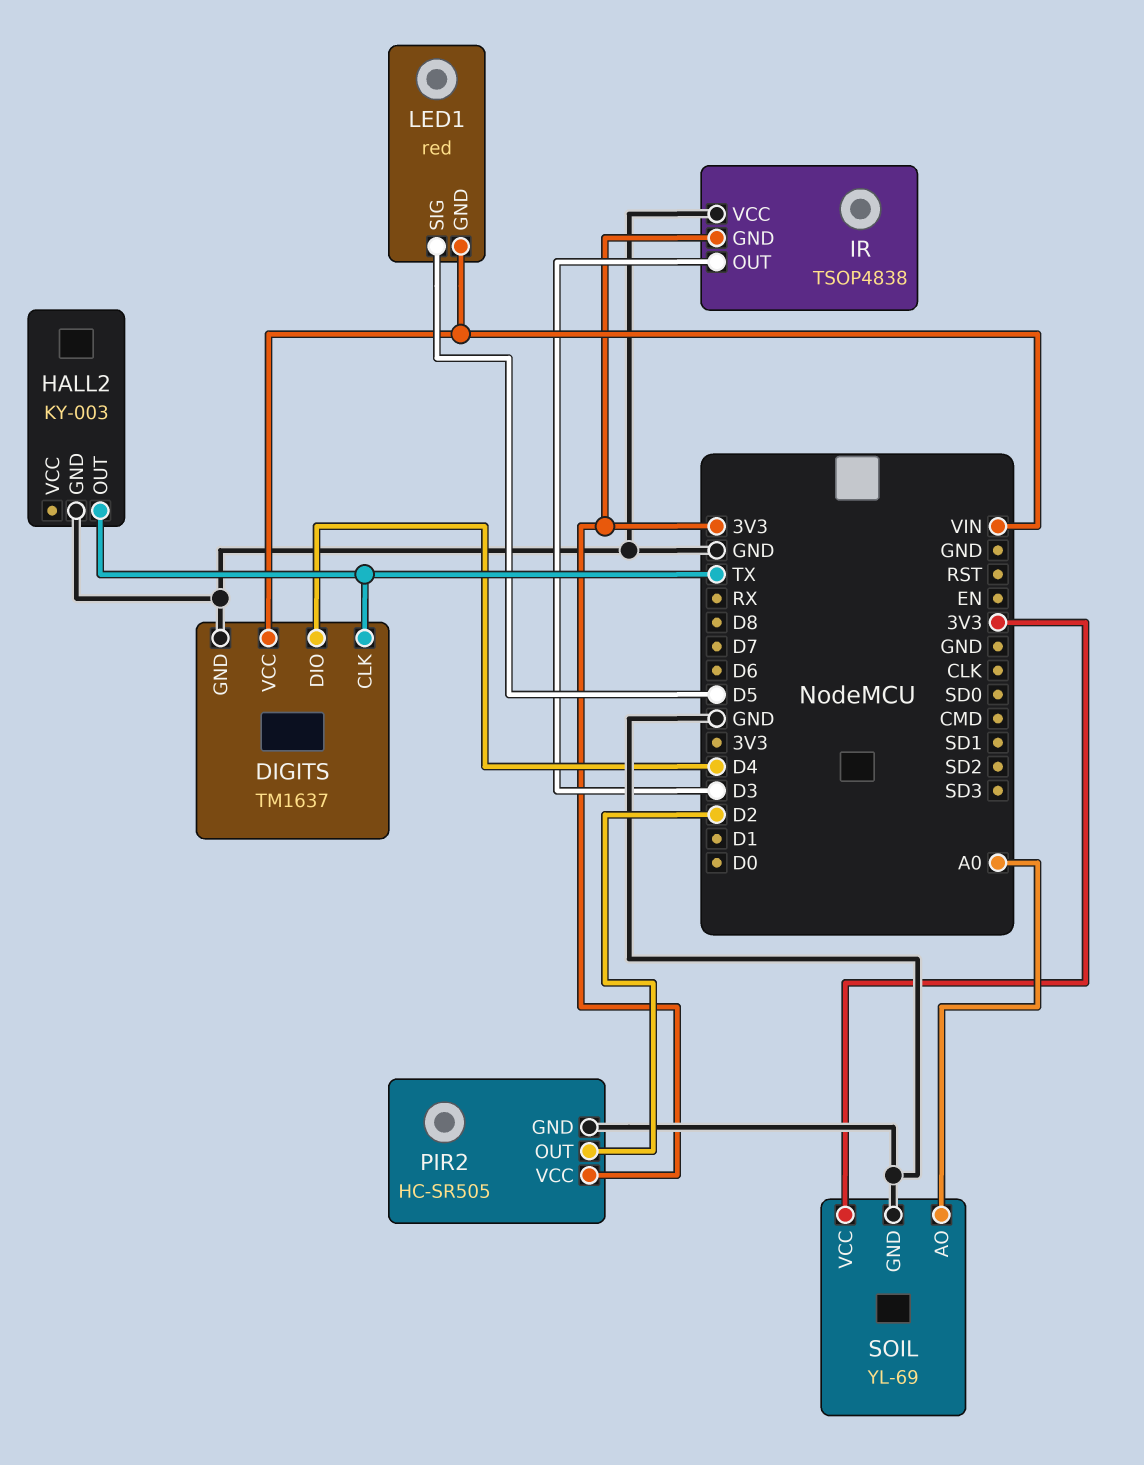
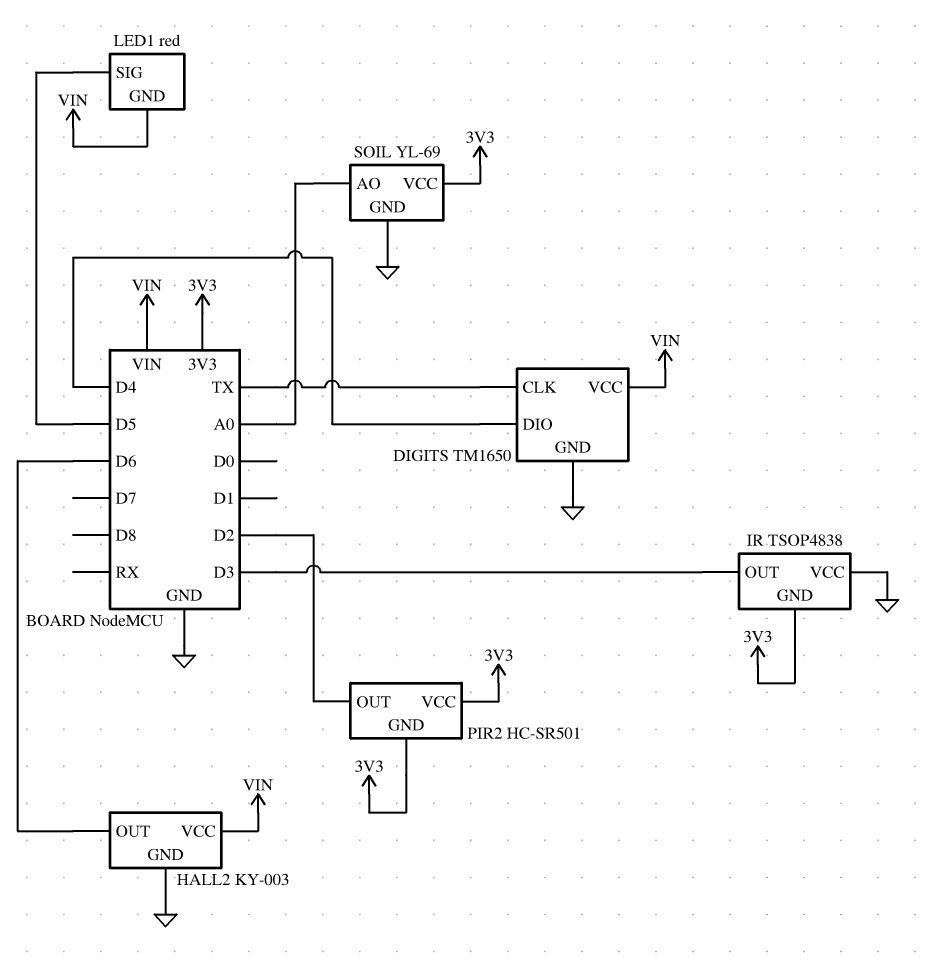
DIGITS: TM1637 -> TM1650
HALL2 pin OUT: TX -> D6
HALL2 pin VCC: none -> VIN
PIR2: HC-SR505 -> HC-SR501
PIR2 pin GND: GND -> 3V3

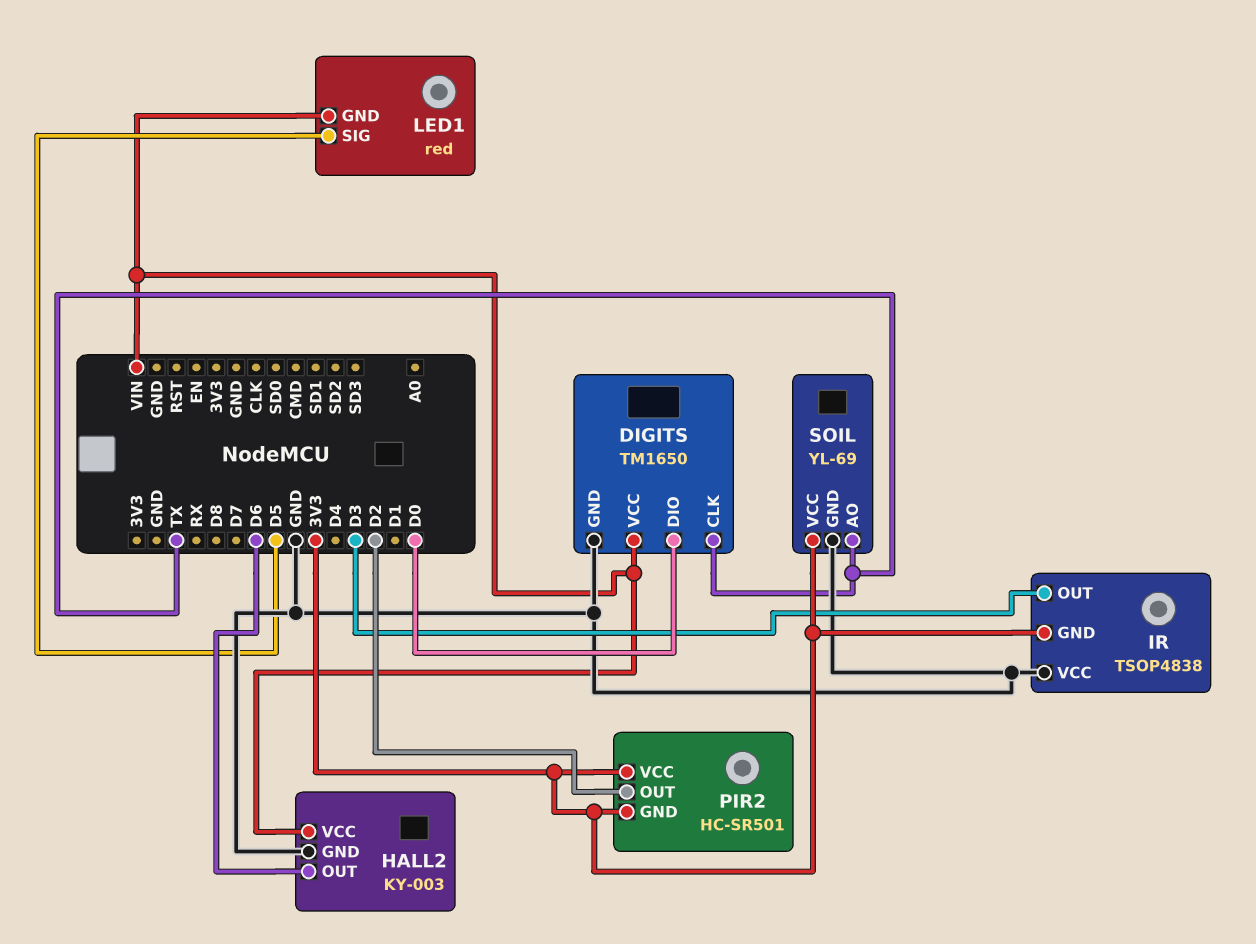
DIGITS pin DIO: D4 -> D0
SOIL pin AO: A0 -> TX

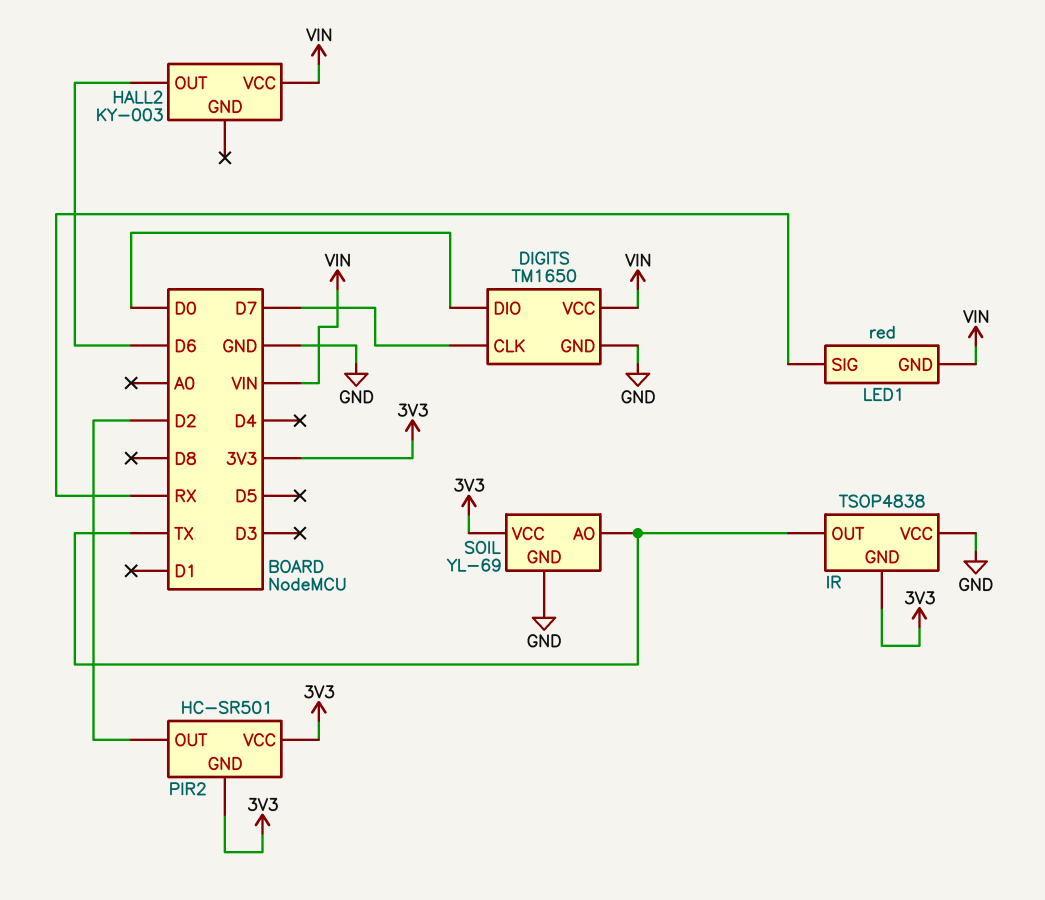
DIGITS pin CLK: TX -> D7
HALL2 pin GND: GND -> none
IR pin OUT: D3 -> TX
LED1 pin SIG: D5 -> RX

